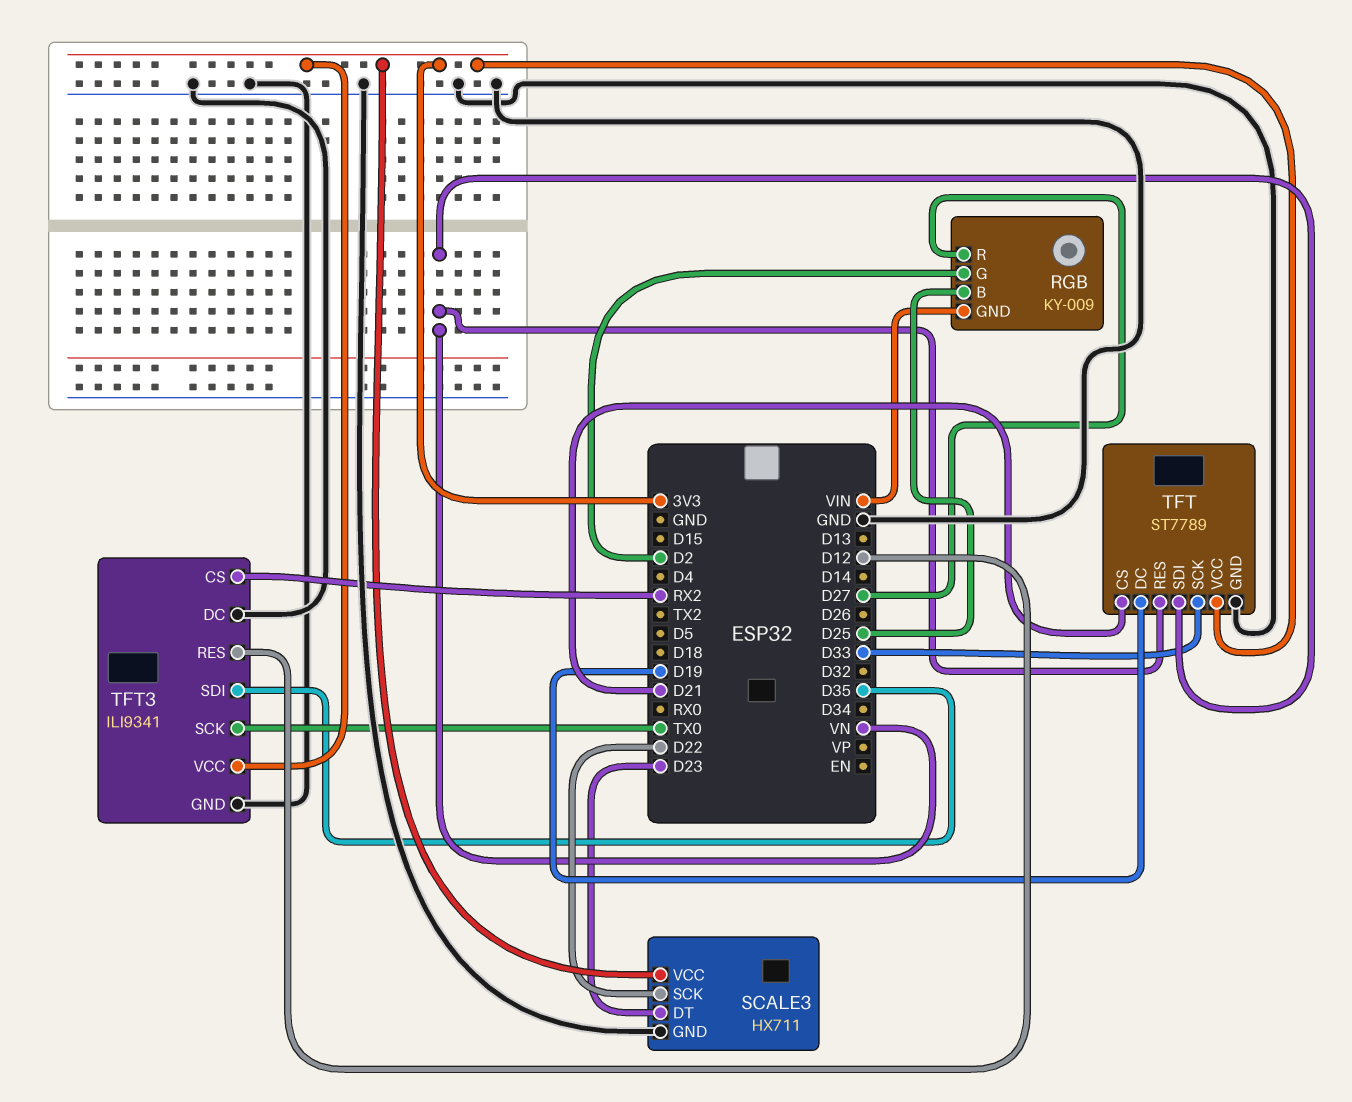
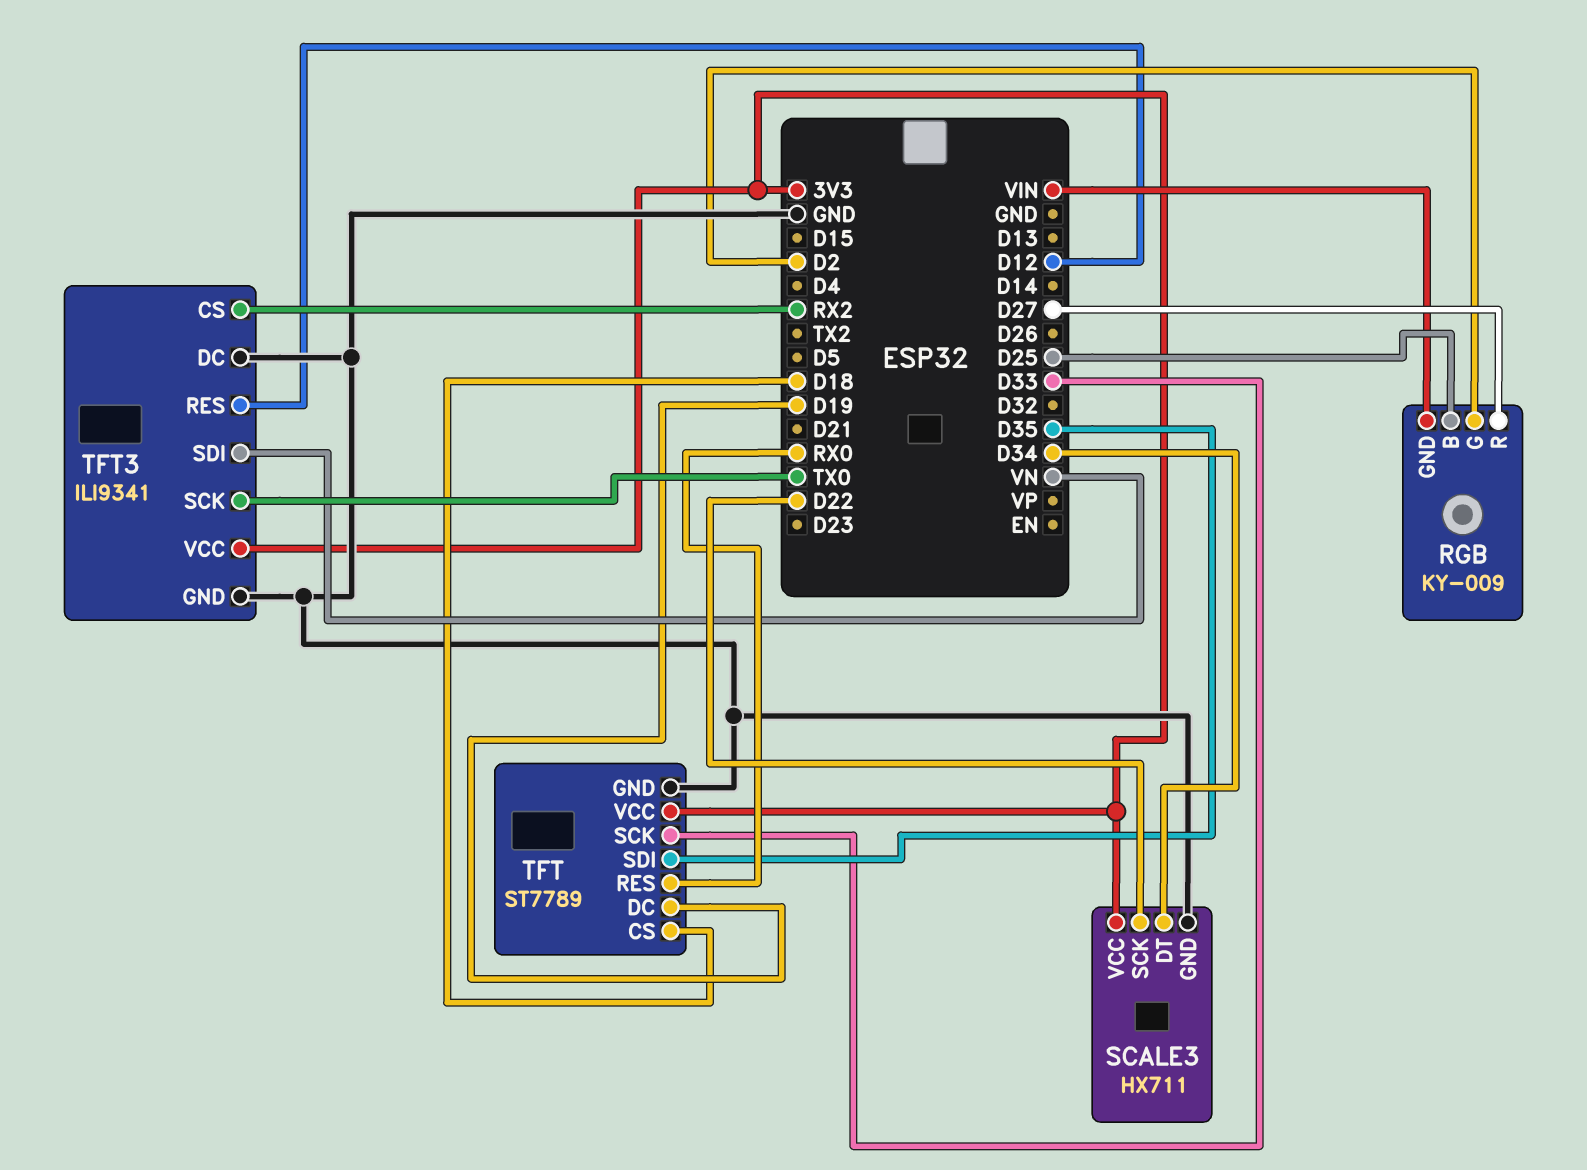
SCALE3 pin DT: D23 -> D34
TFT pin CS: D21 -> D18
TFT pin RES: VN -> RX0
TFT pin SDI: VN -> D35
TFT3 pin SDI: D35 -> VN

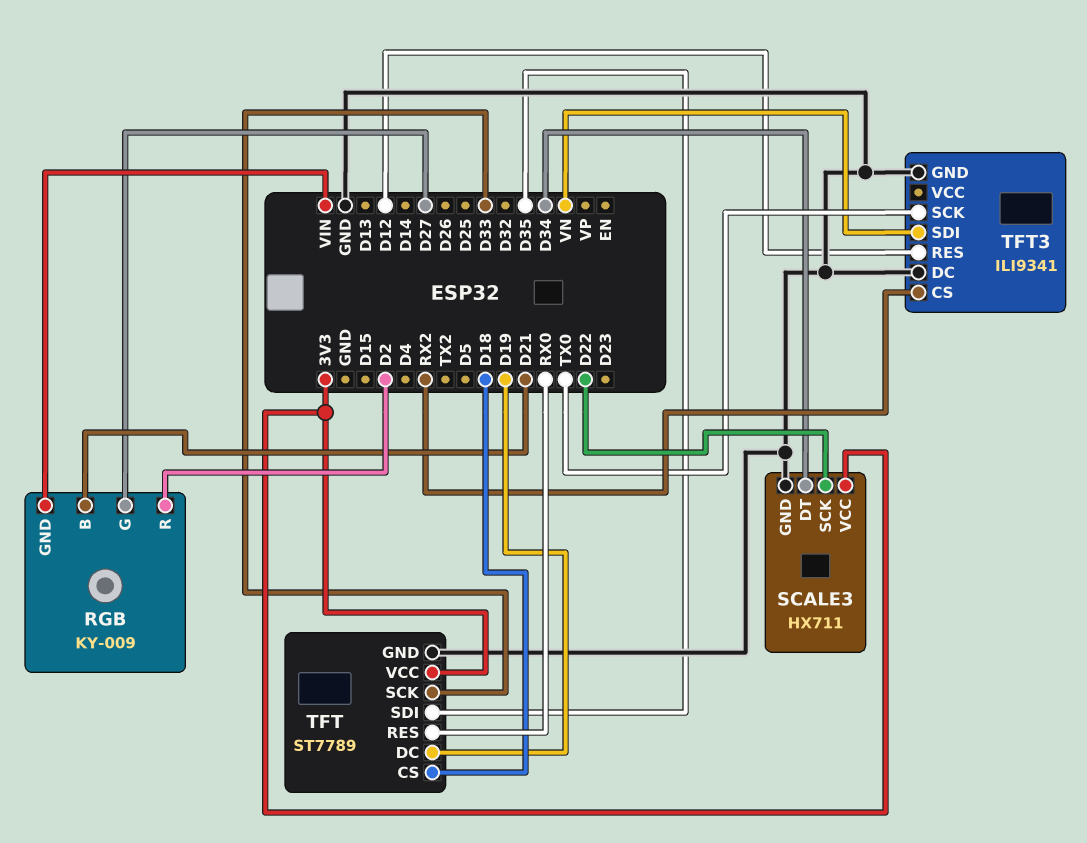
RGB pin B: D25 -> D21
RGB pin G: D2 -> D27
RGB pin R: D27 -> D2
TFT3 pin VCC: 3V3 -> none

